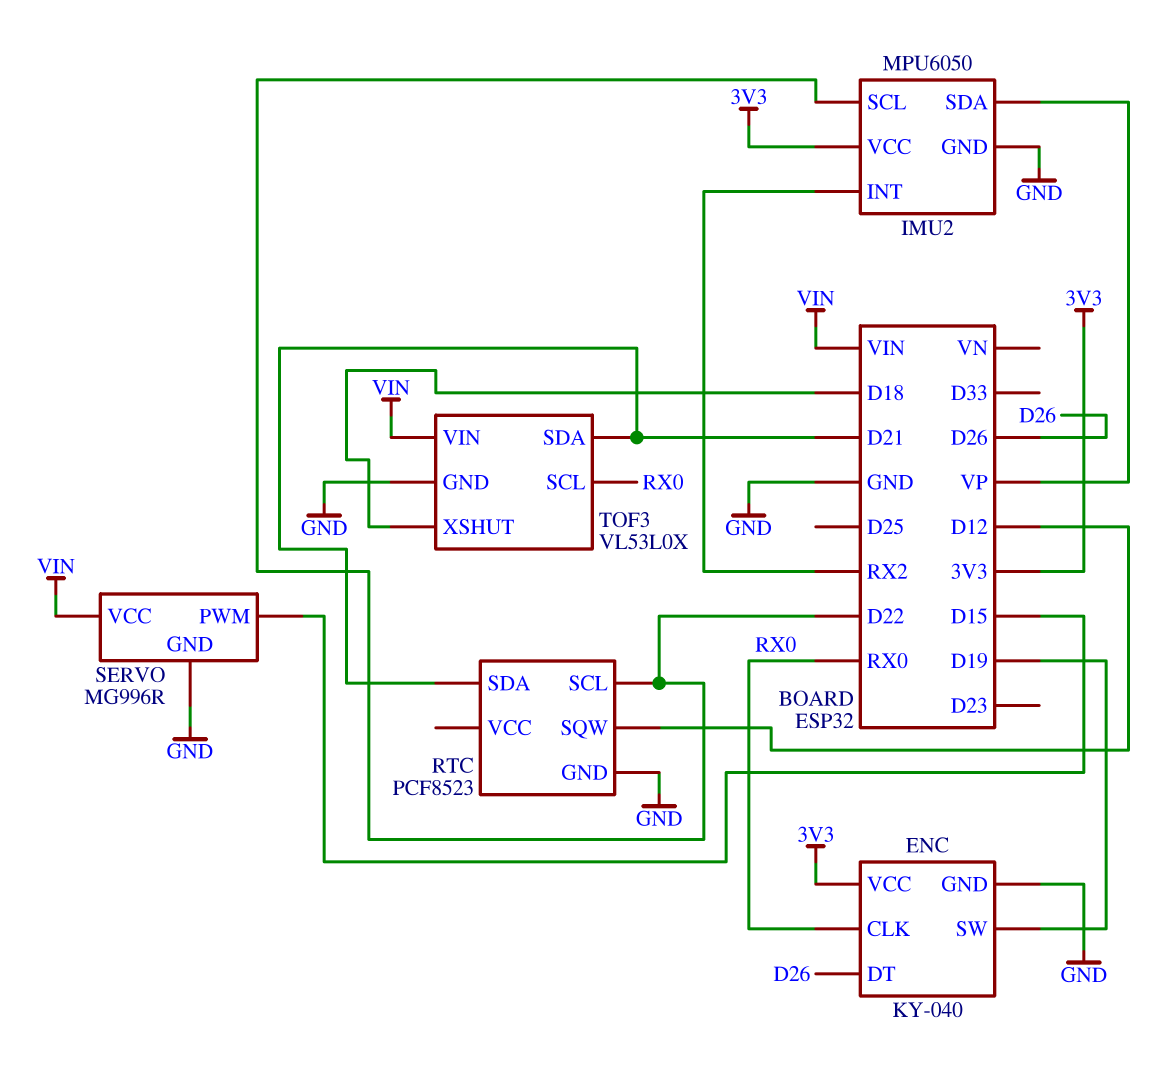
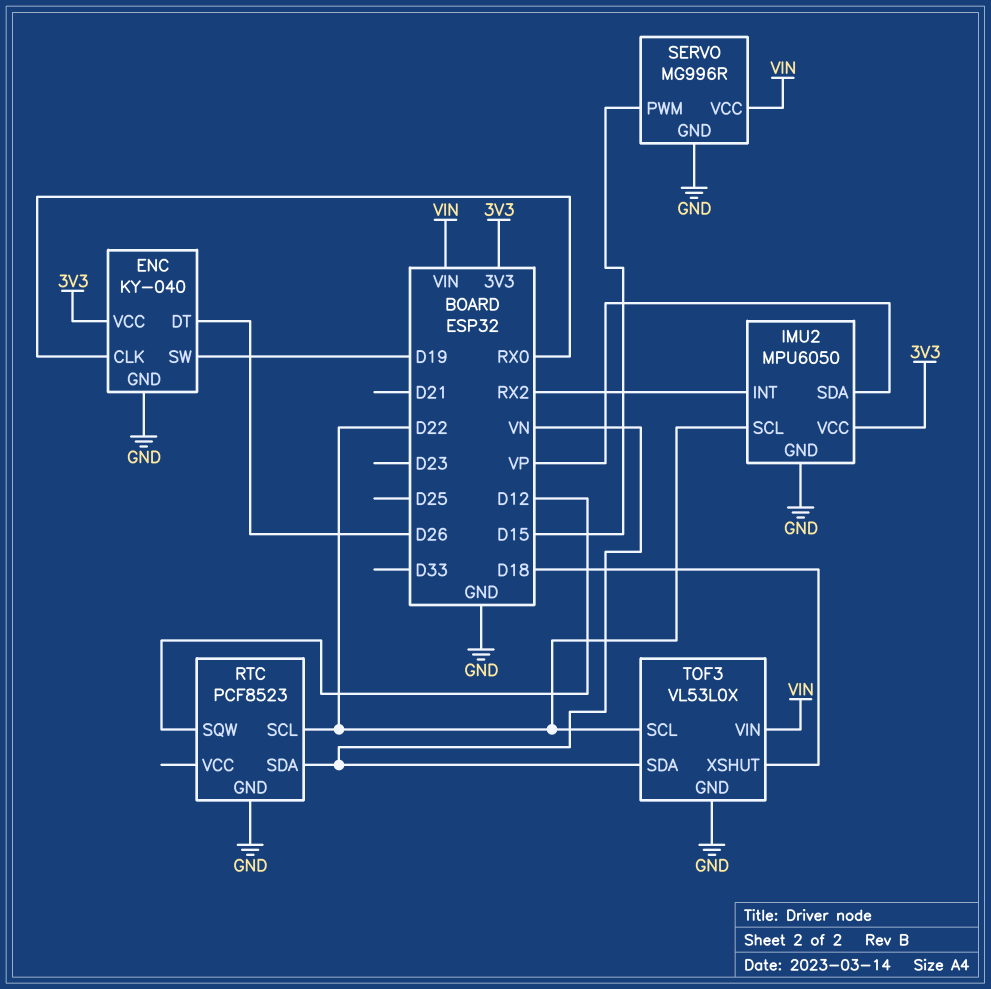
RTC pin SDA: D21 -> VN
TOF3 pin SCL: RX0 -> D22
TOF3 pin SDA: D21 -> VN

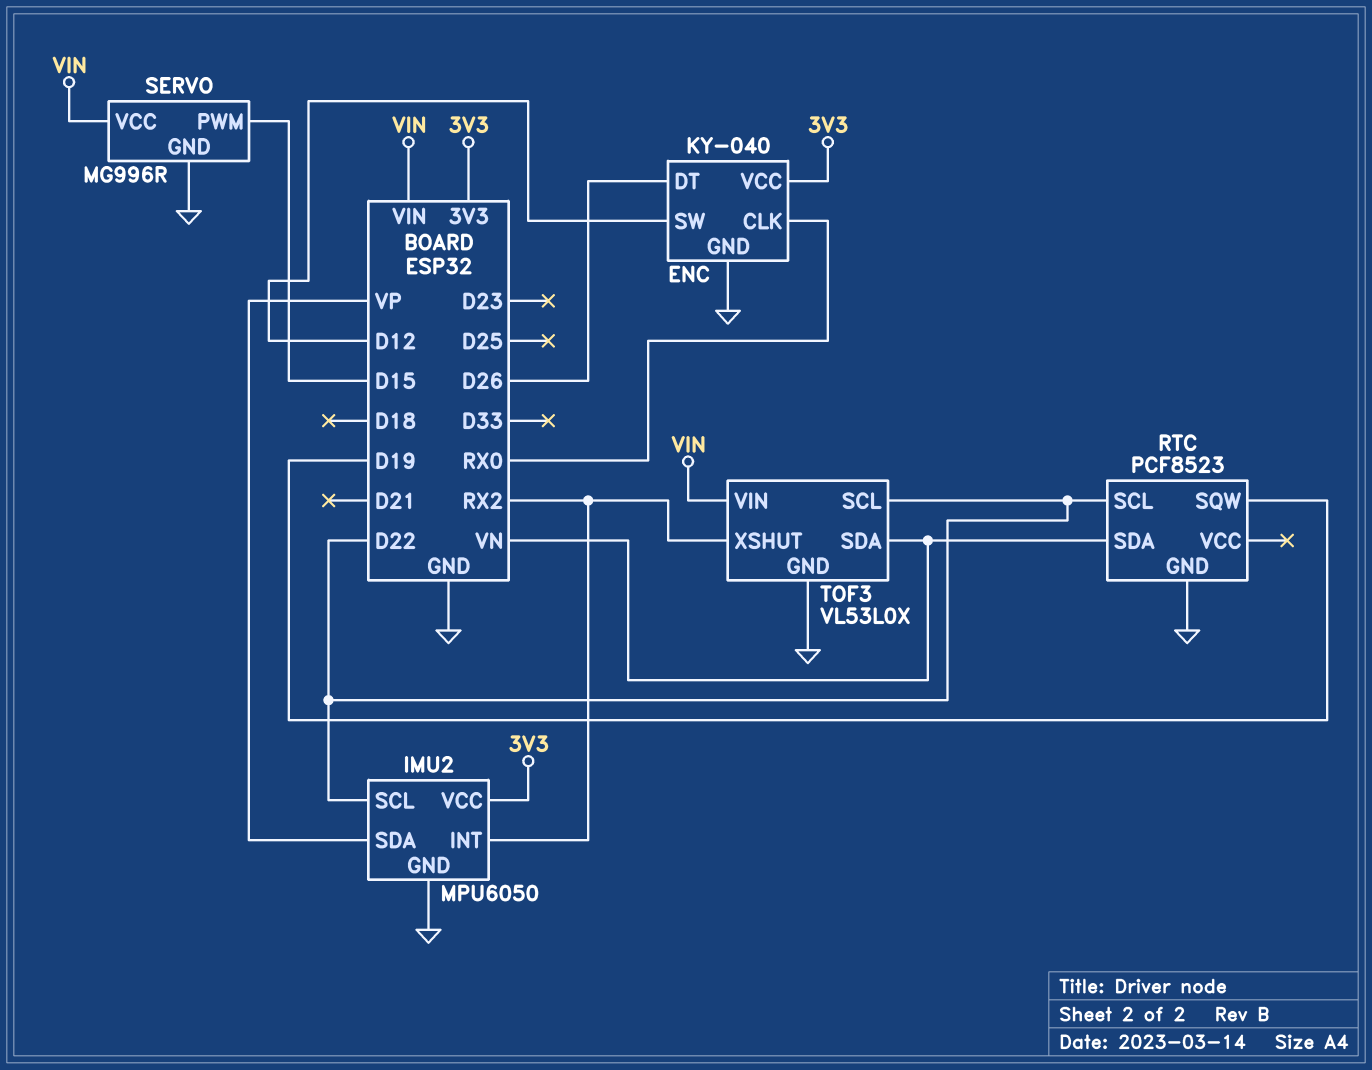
ENC pin SW: D19 -> D12
RTC pin SQW: D12 -> D19
TOF3 pin XSHUT: D18 -> RX2

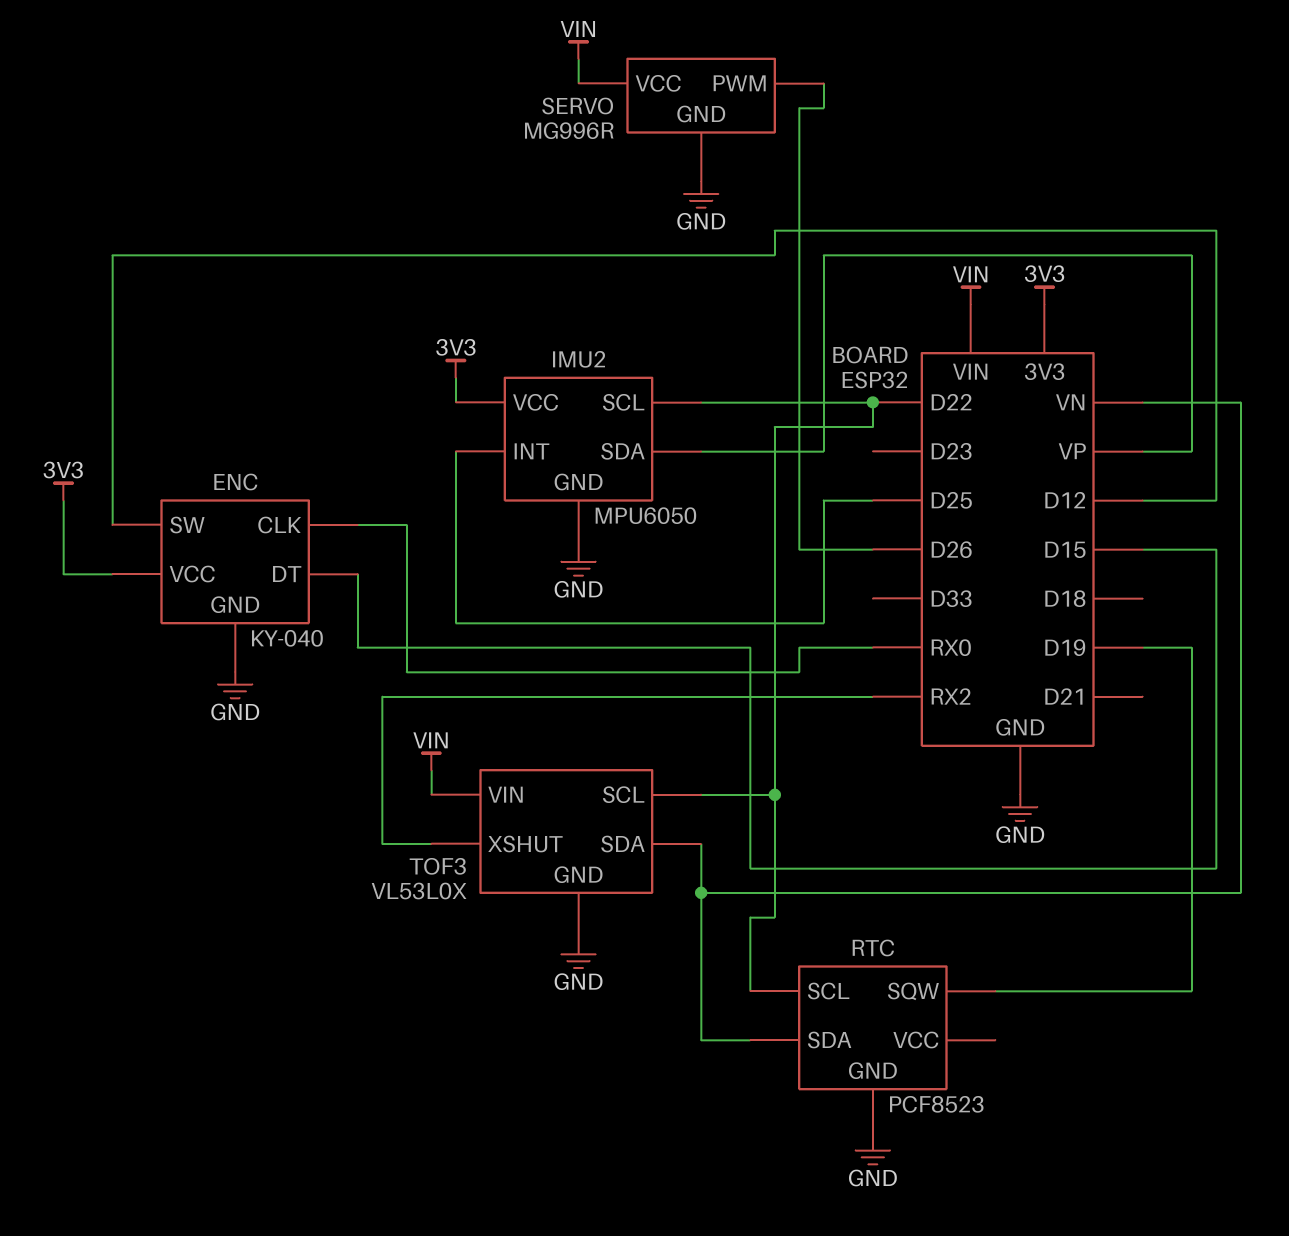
ENC pin DT: D26 -> D15
IMU2 pin INT: RX2 -> D25
SERVO pin PWM: D15 -> D26

